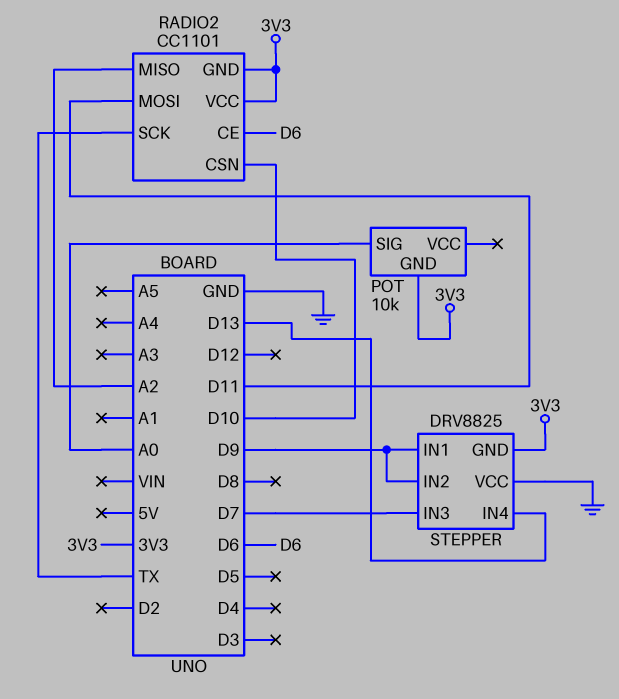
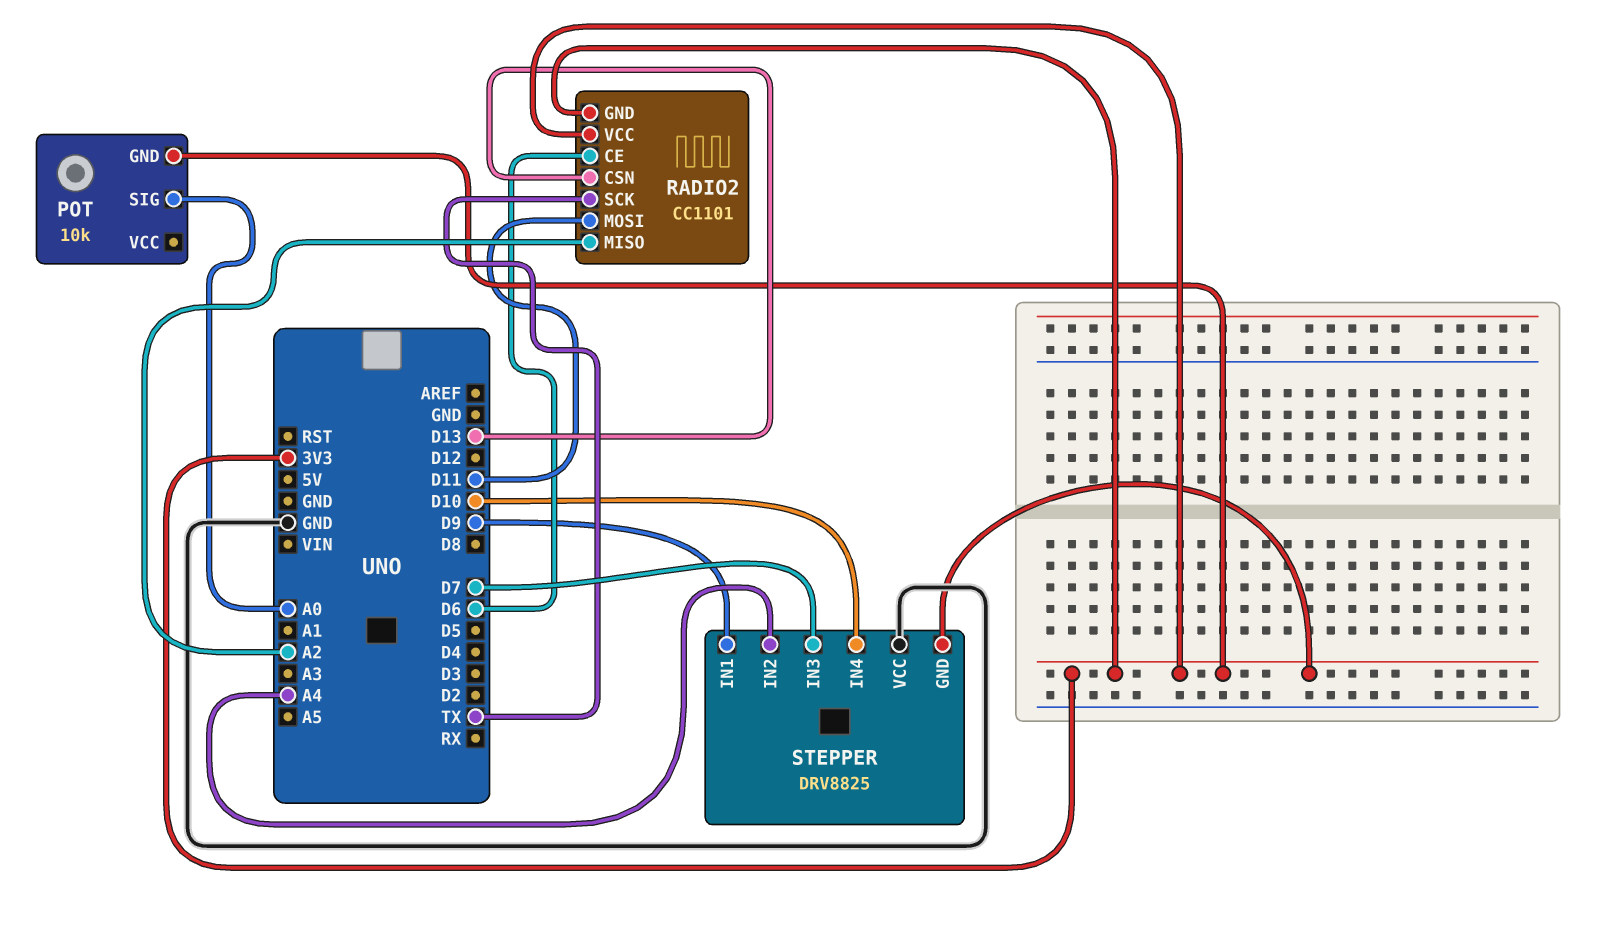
RADIO2 pin CSN: D10 -> D13
STEPPER pin IN2: D9 -> A4
STEPPER pin IN4: D13 -> D10

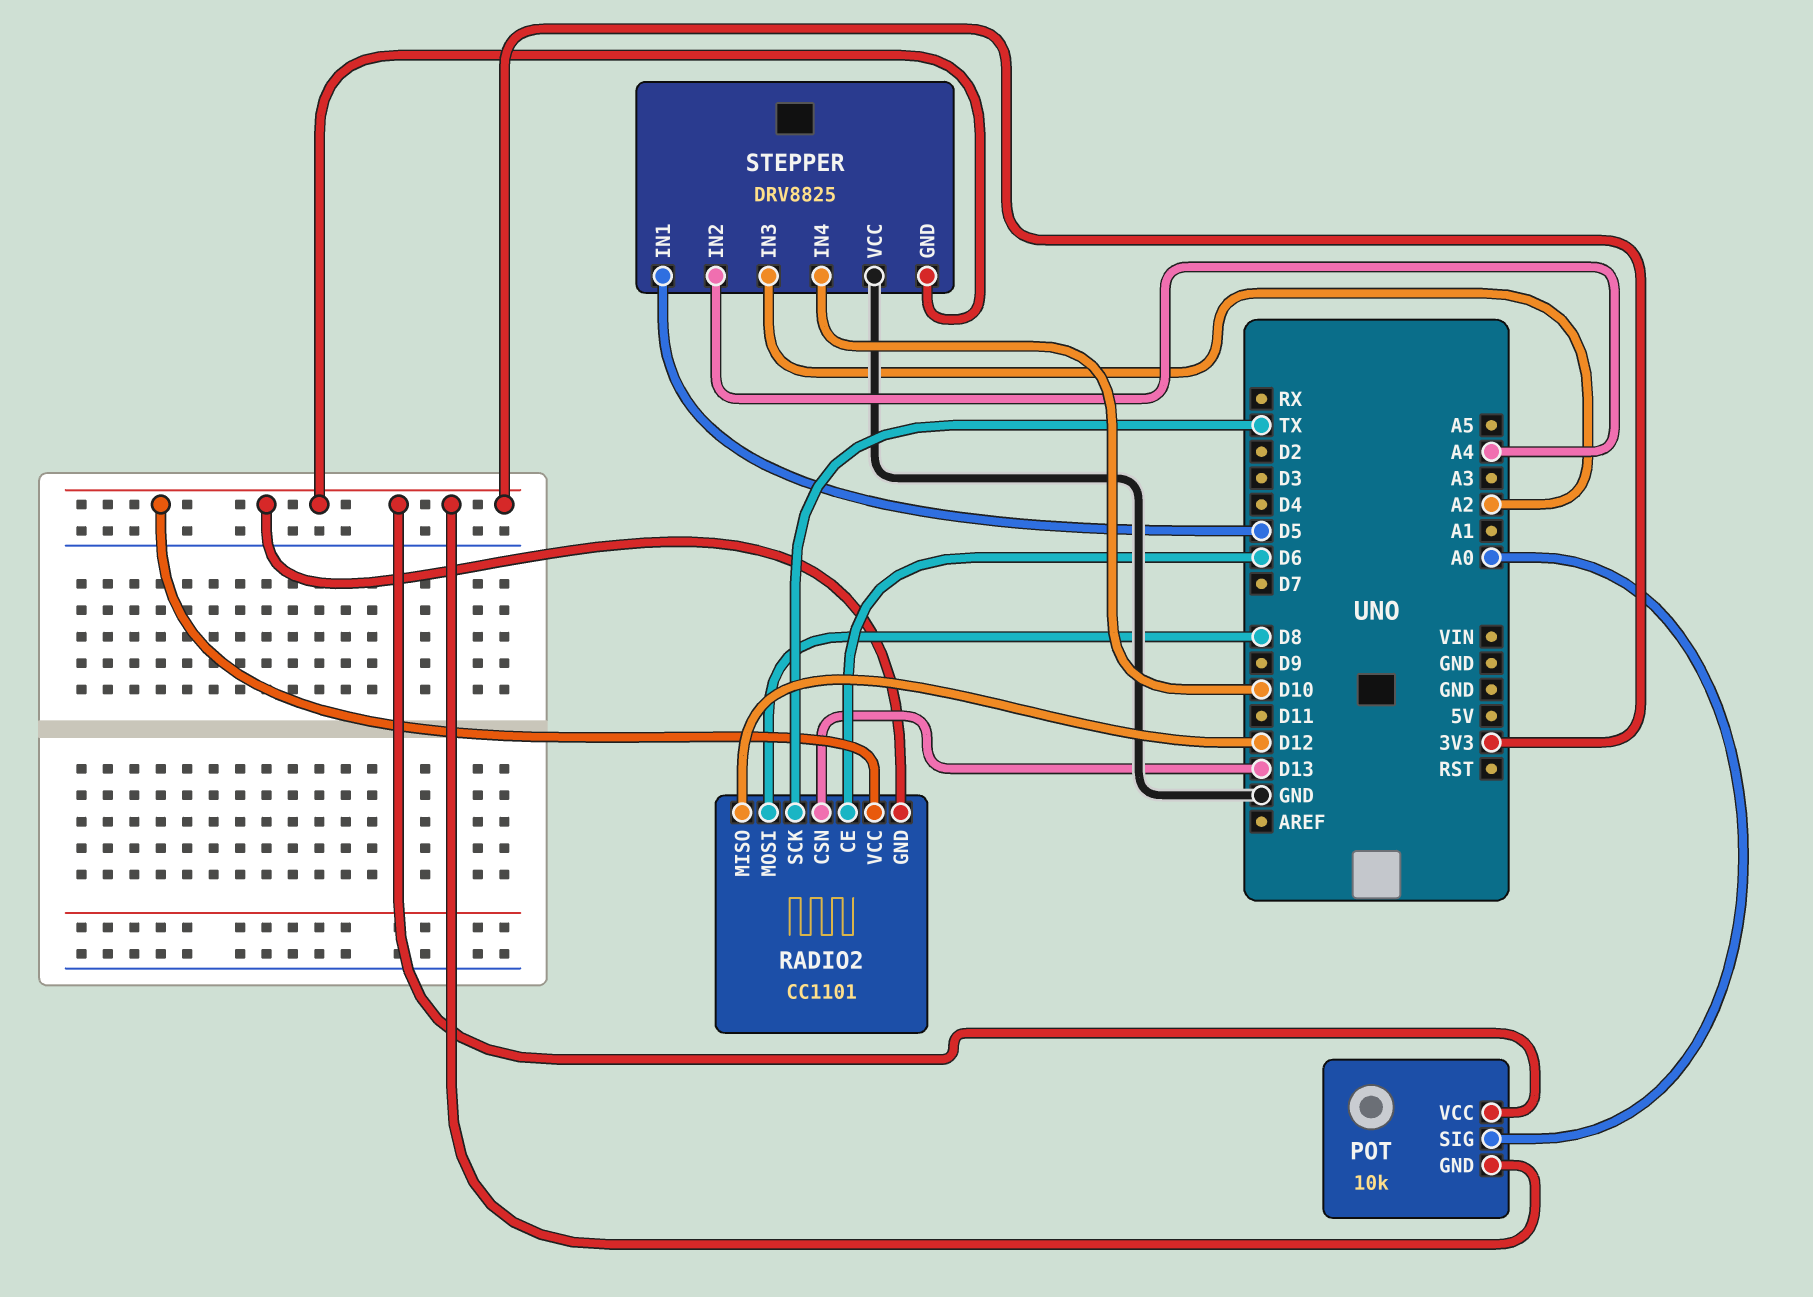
POT pin VCC: none -> 3V3
RADIO2 pin MISO: A2 -> D12
RADIO2 pin MOSI: D11 -> D8
STEPPER pin IN1: D9 -> D5
STEPPER pin IN3: D7 -> A2

